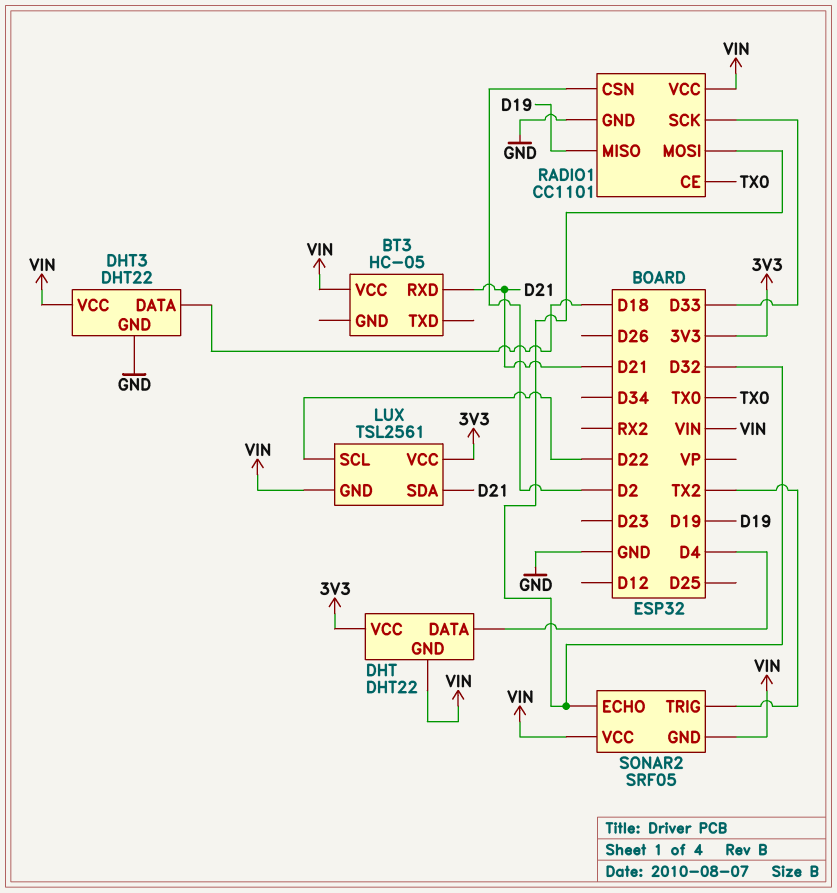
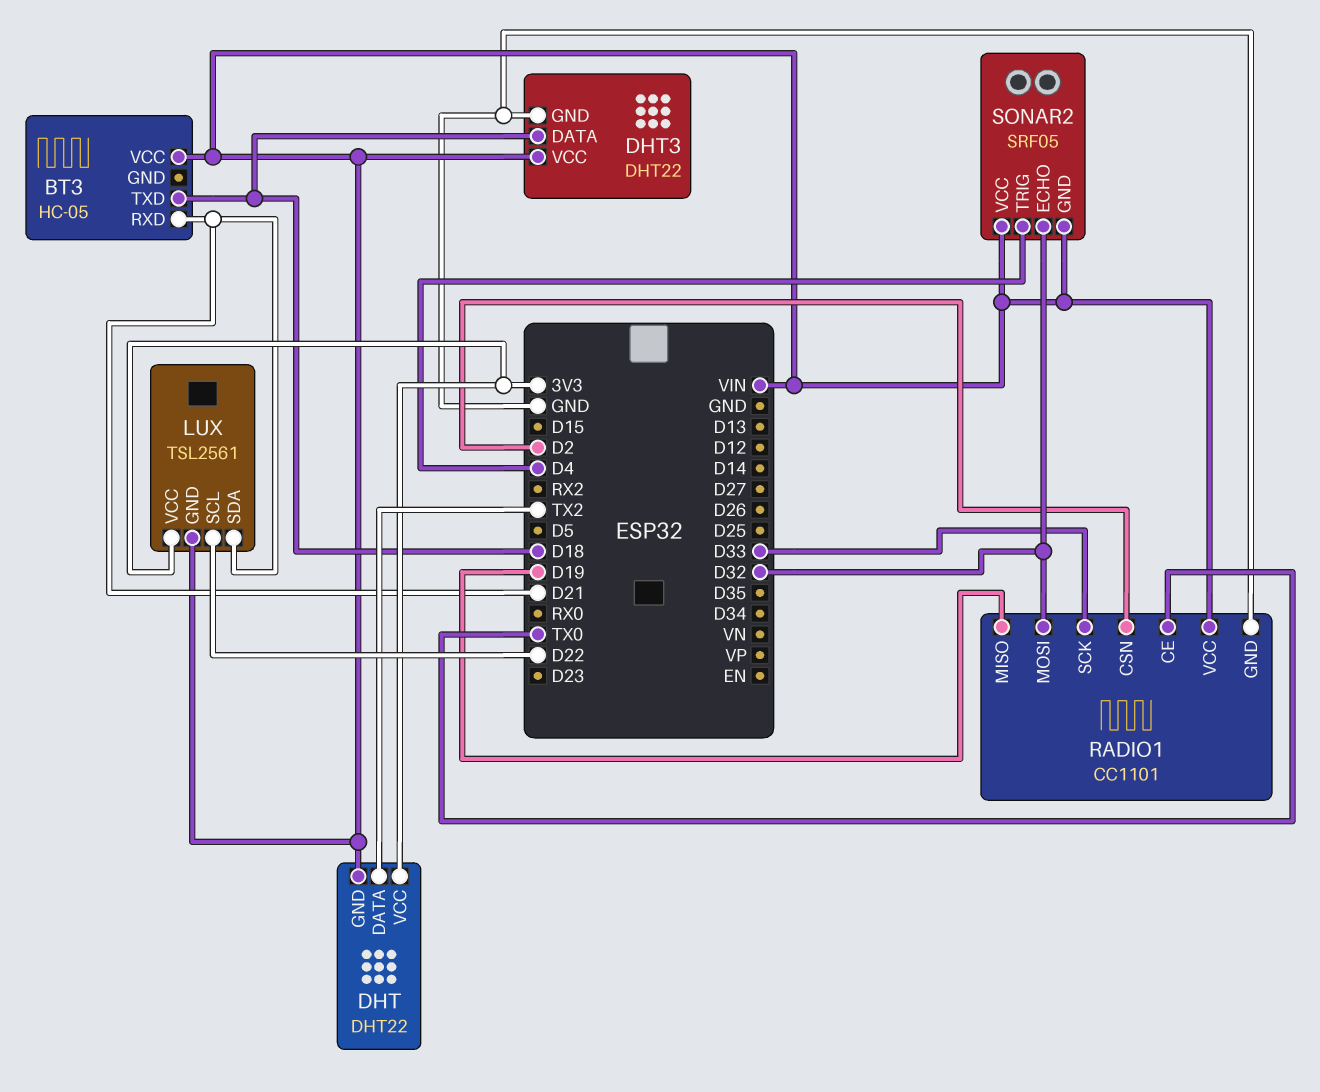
BT3 pin TXD: none -> D18
DHT pin DATA: D4 -> TX2
SONAR2 pin TRIG: TX2 -> D4

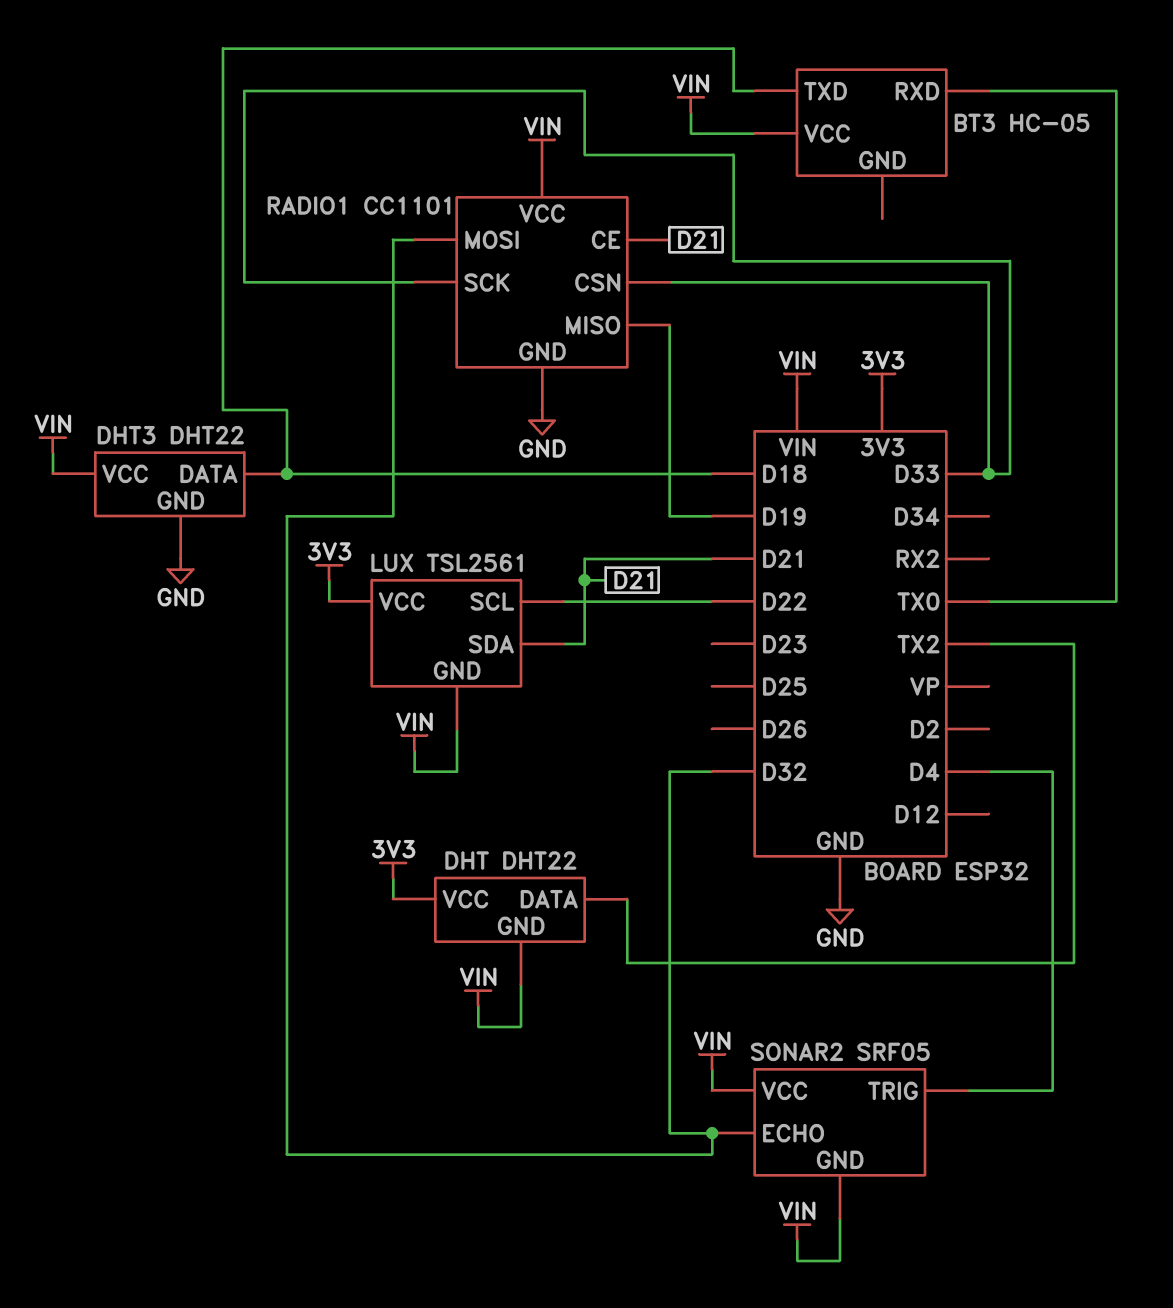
BT3 pin RXD: D21 -> TX0
RADIO1 pin CE: TX0 -> D21
RADIO1 pin CSN: D2 -> D33

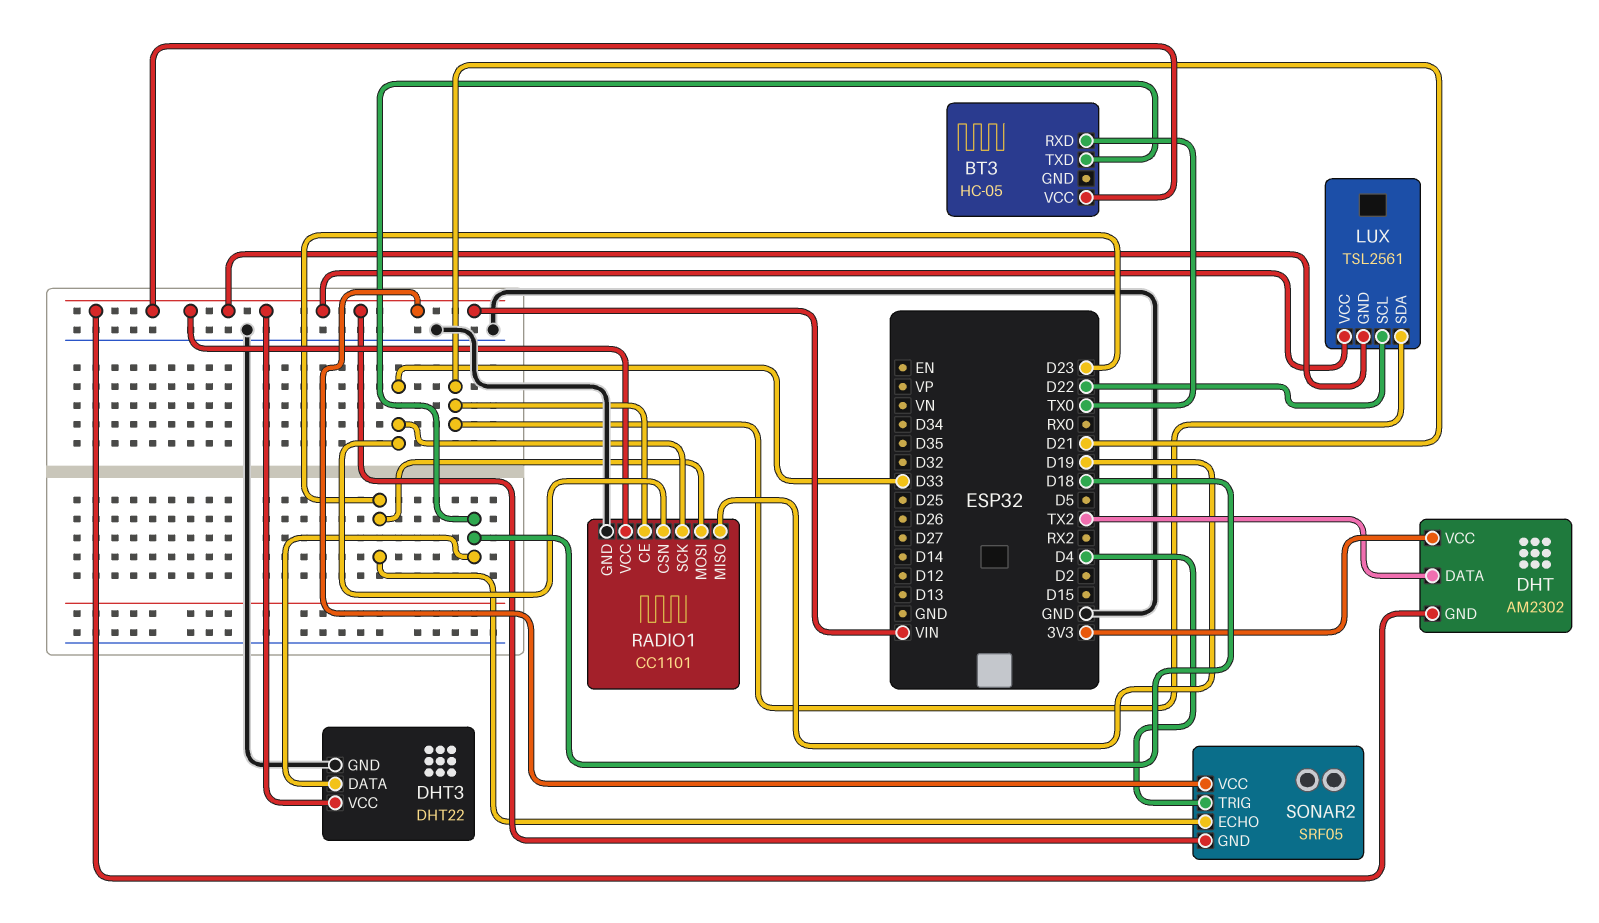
DHT: DHT22 -> AM2302
LUX pin VCC: 3V3 -> VIN
RADIO1 pin MOSI: D32 -> D23
SONAR2 pin ECHO: D32 -> D23

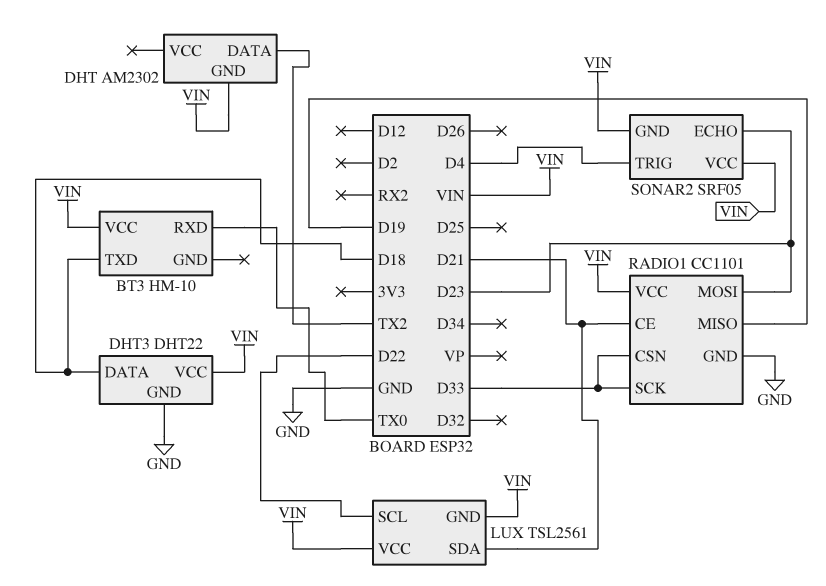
BT3: HC-05 -> HM-10
DHT pin VCC: 3V3 -> none

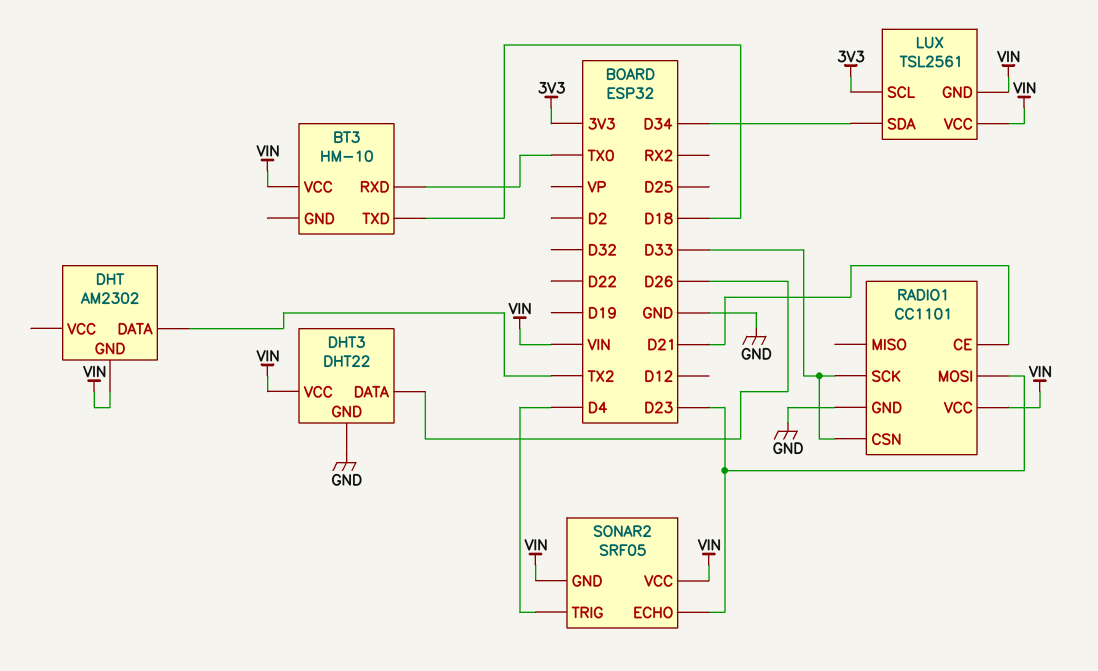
DHT3 pin DATA: D18 -> D26
LUX pin SCL: D22 -> 3V3
LUX pin SDA: D21 -> D34
RADIO1 pin MISO: D19 -> none

